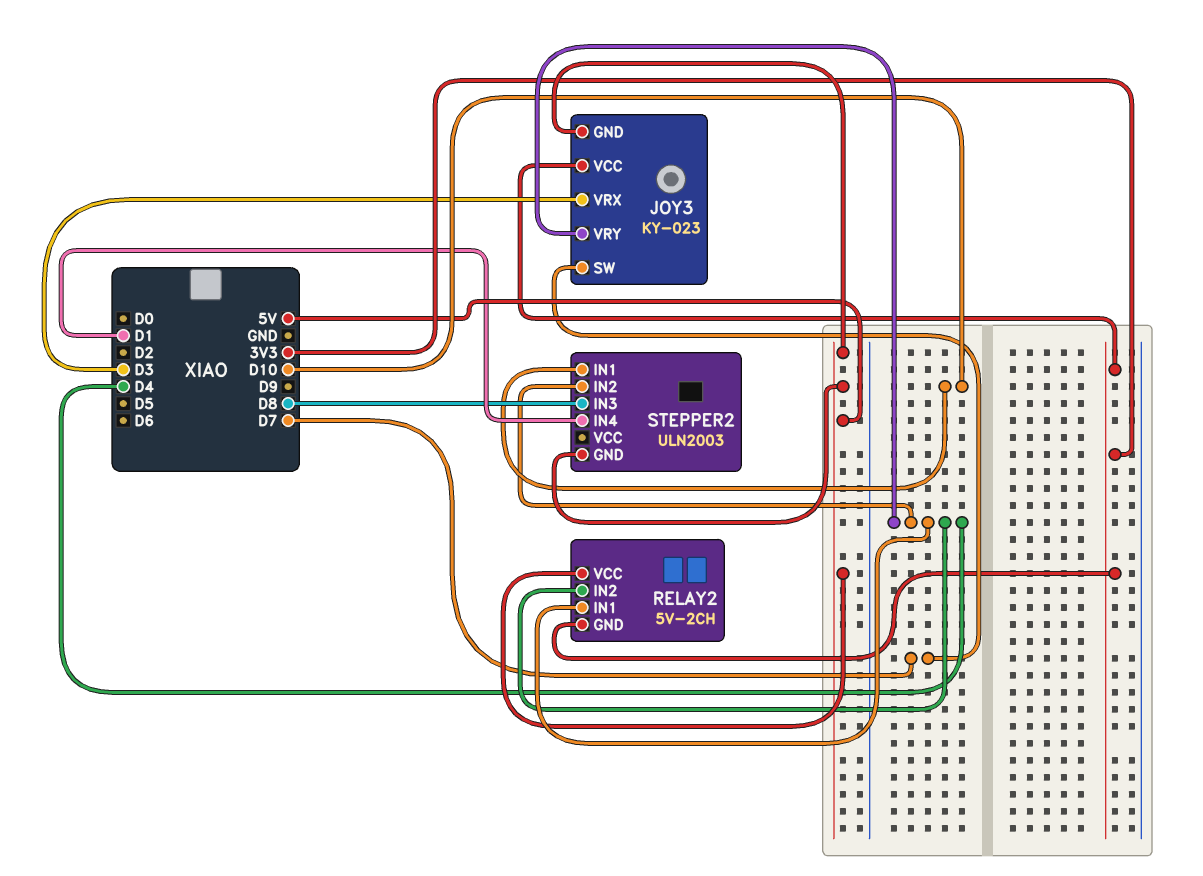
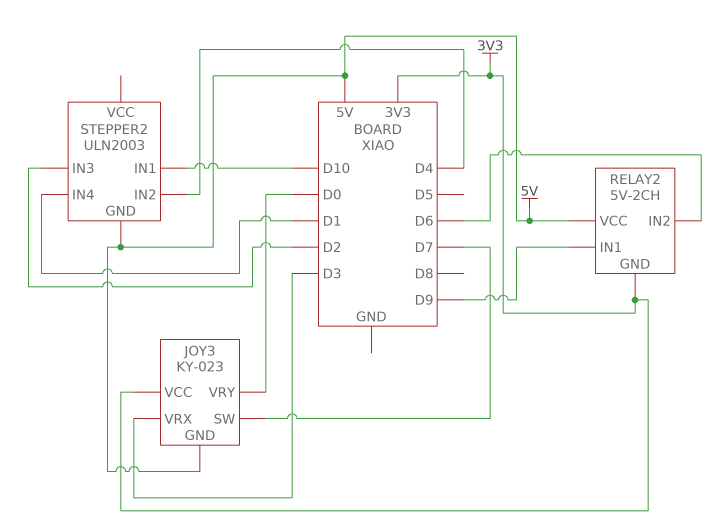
JOY3 pin VRY: D4 -> D0
RELAY2 pin IN1: D4 -> D9
RELAY2 pin IN2: D4 -> D6
STEPPER2 pin IN3: D8 -> D2

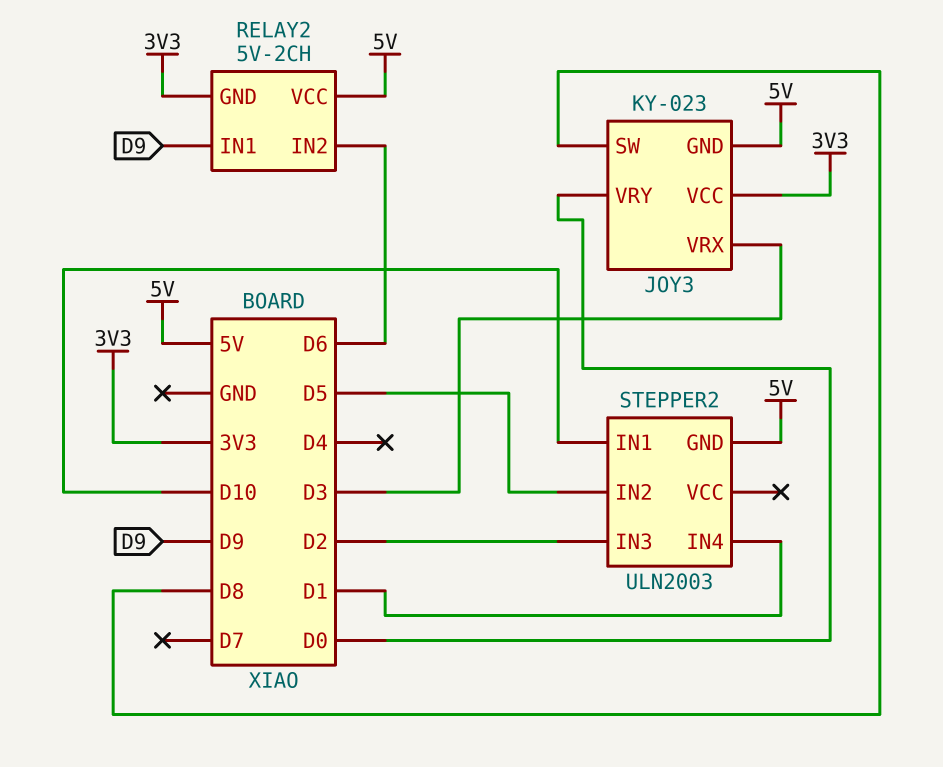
JOY3 pin SW: D7 -> D8
STEPPER2 pin IN2: D4 -> D5

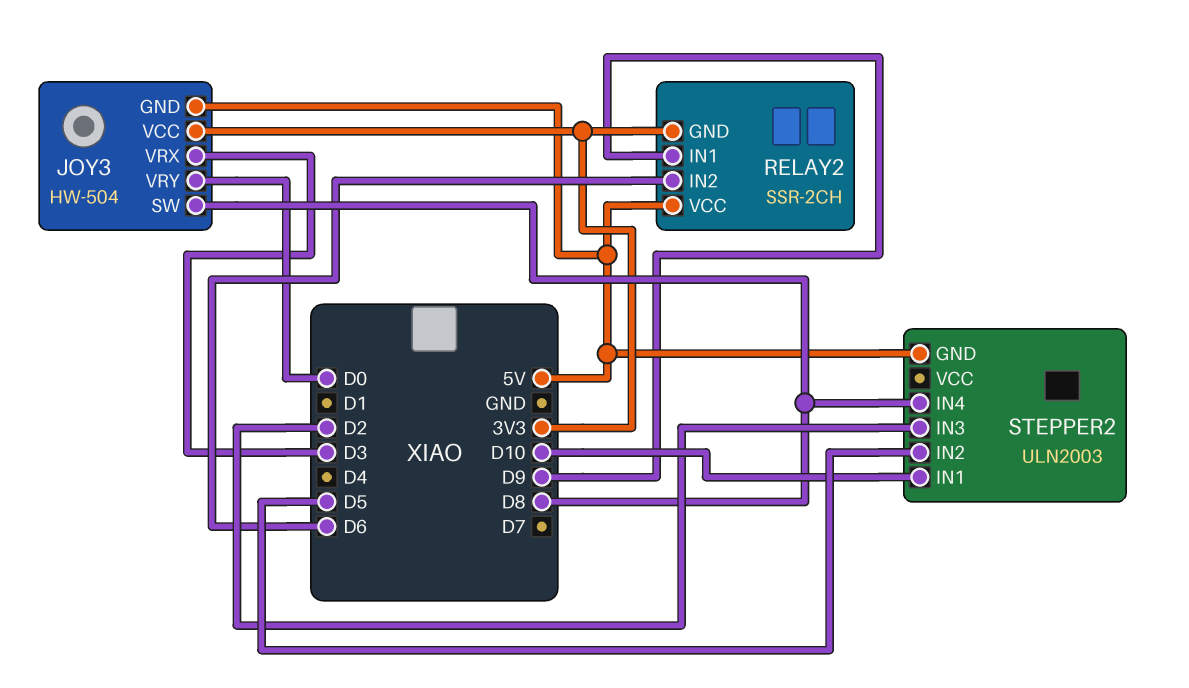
JOY3: KY-023 -> HW-504
RELAY2: 5V-2CH -> SSR-2CH
STEPPER2 pin IN4: D1 -> D8

